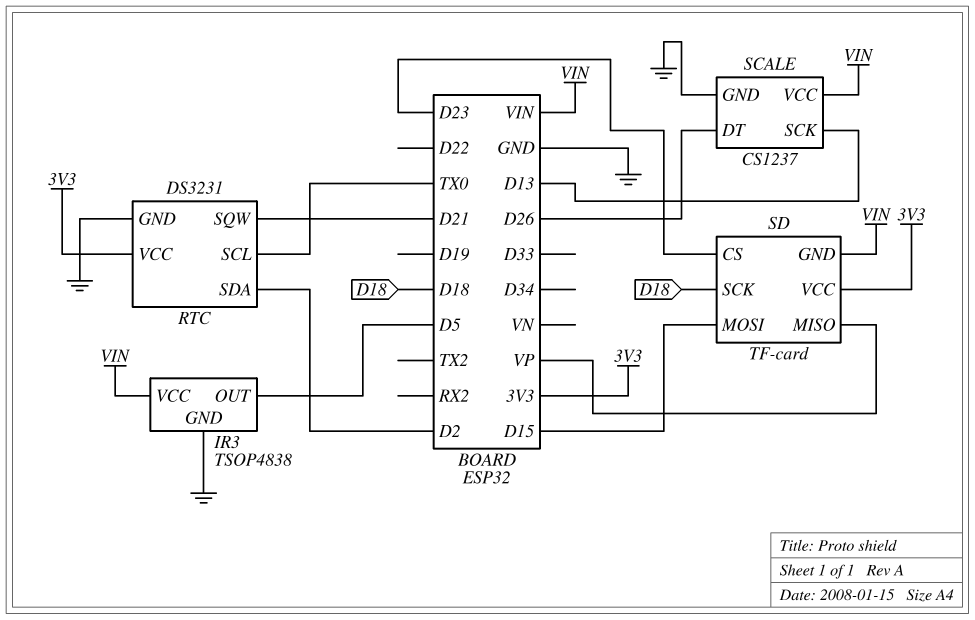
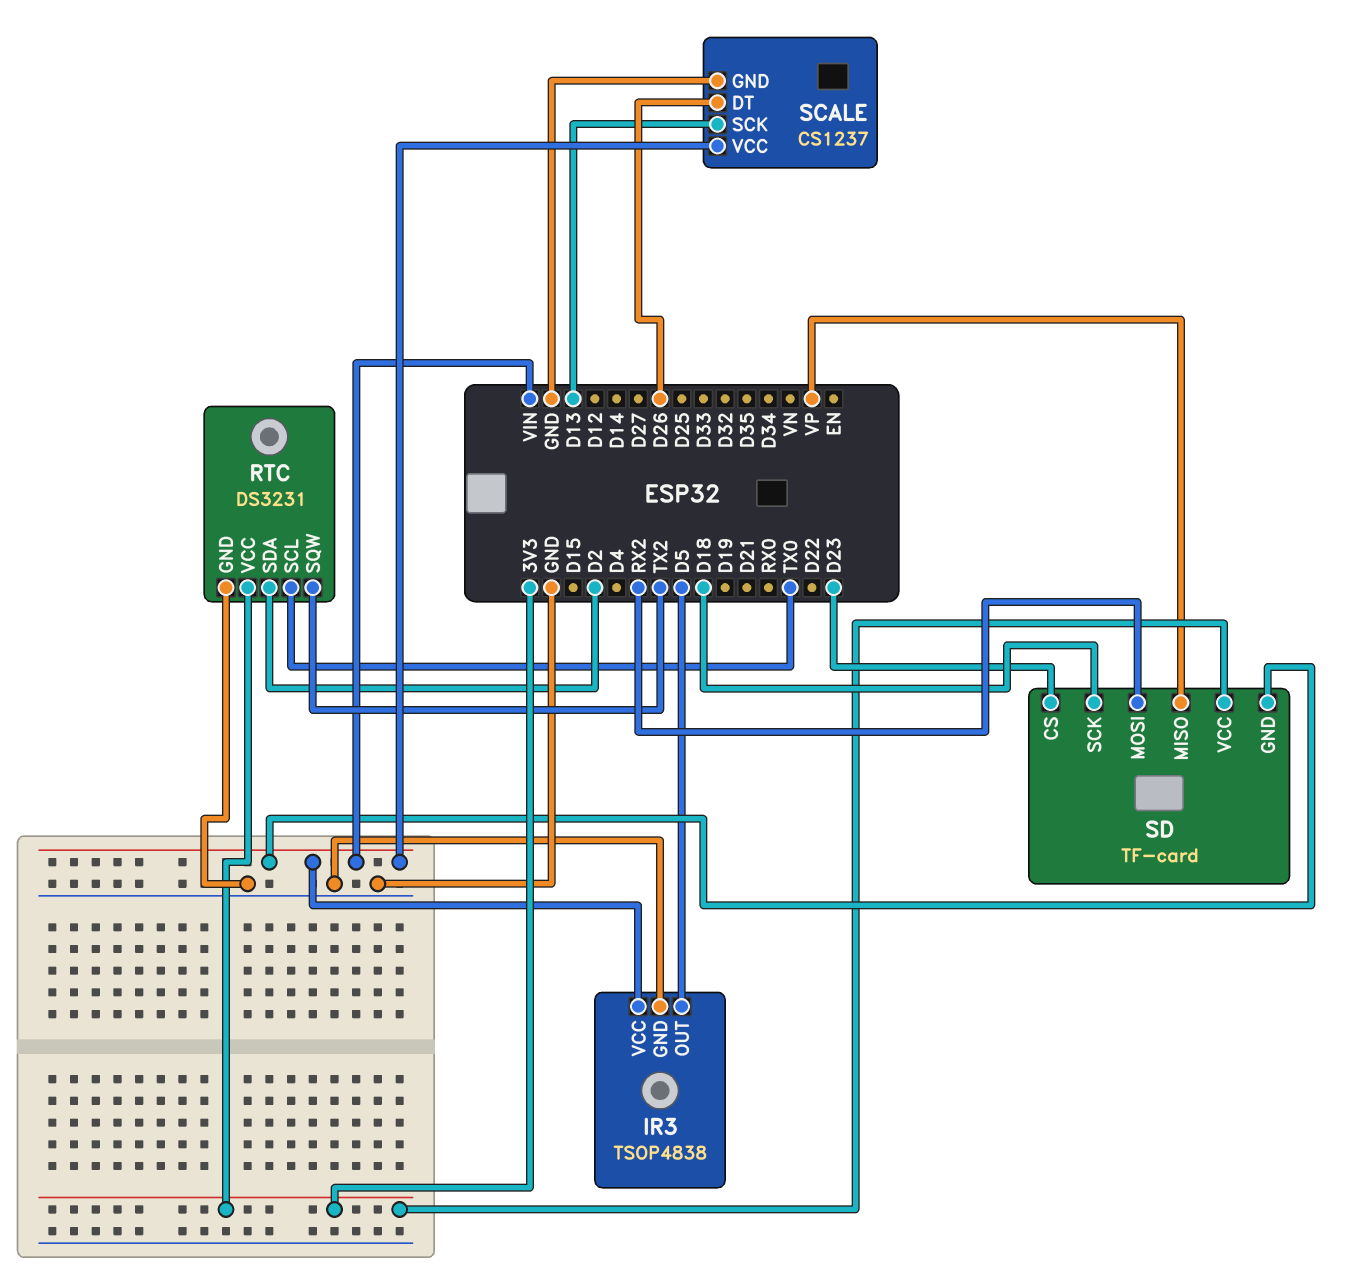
RTC pin SQW: D21 -> TX2
SD pin MOSI: D15 -> RX2

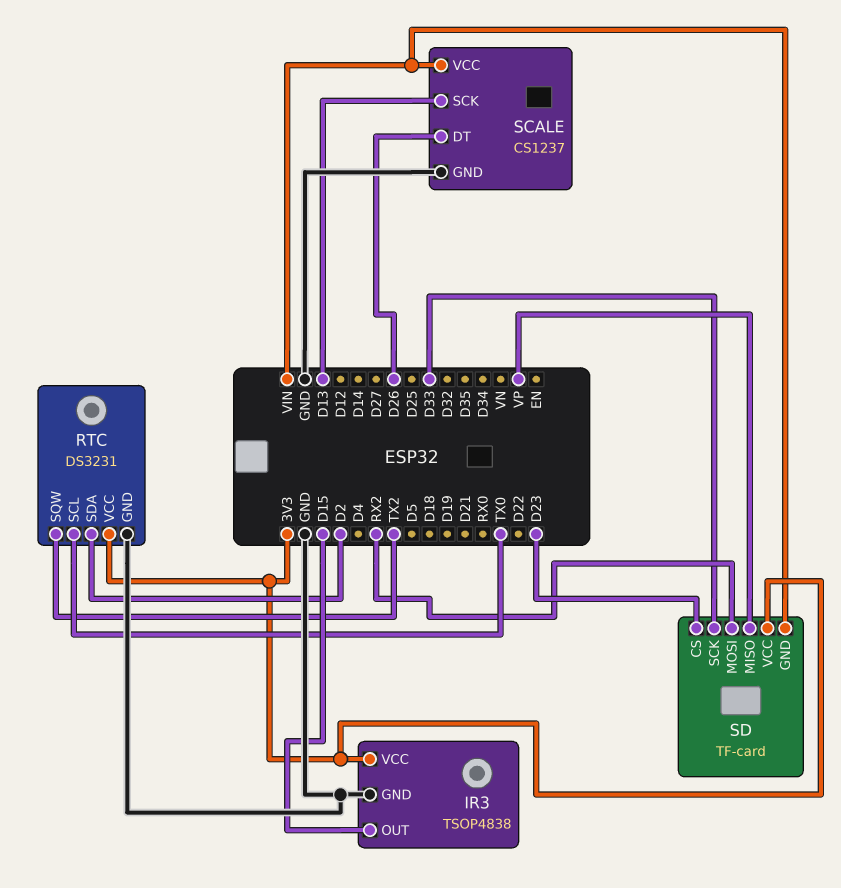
IR3 pin OUT: D5 -> D15
IR3 pin VCC: VIN -> 3V3
SD pin SCK: D18 -> D33

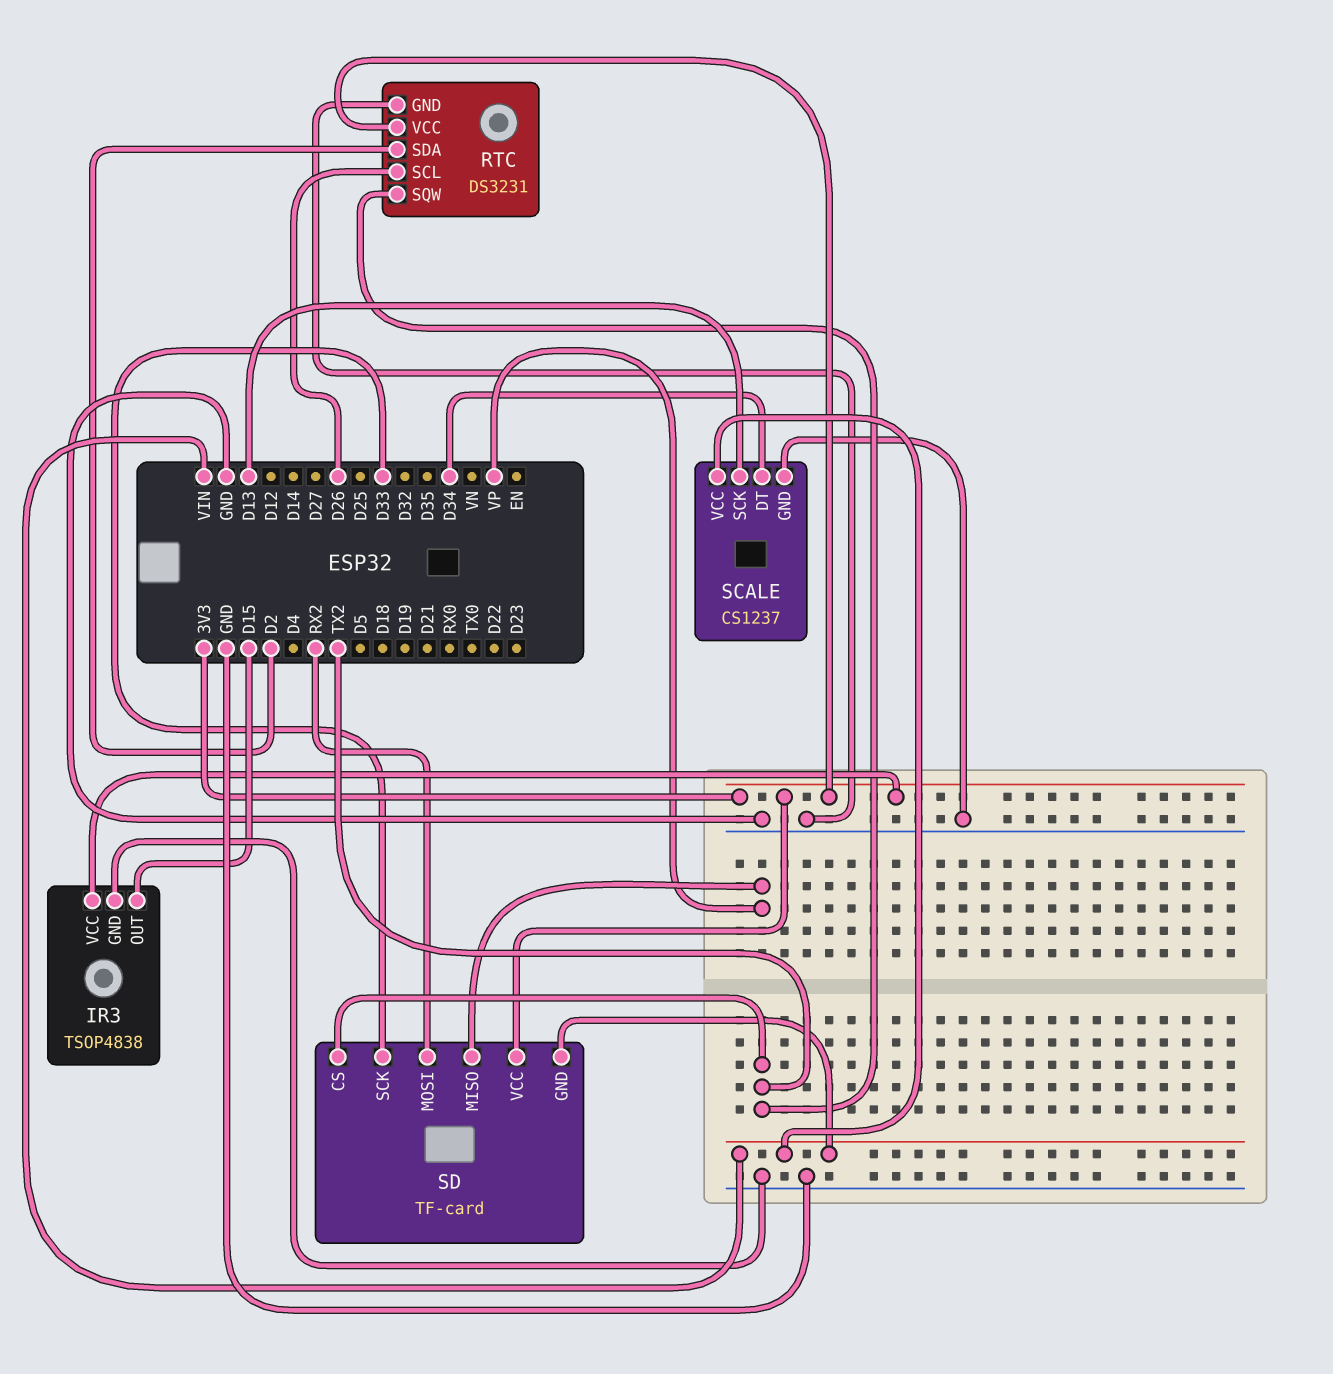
RTC pin SCL: TX0 -> D26
SCALE pin DT: D26 -> D34
SD pin CS: D23 -> TX2

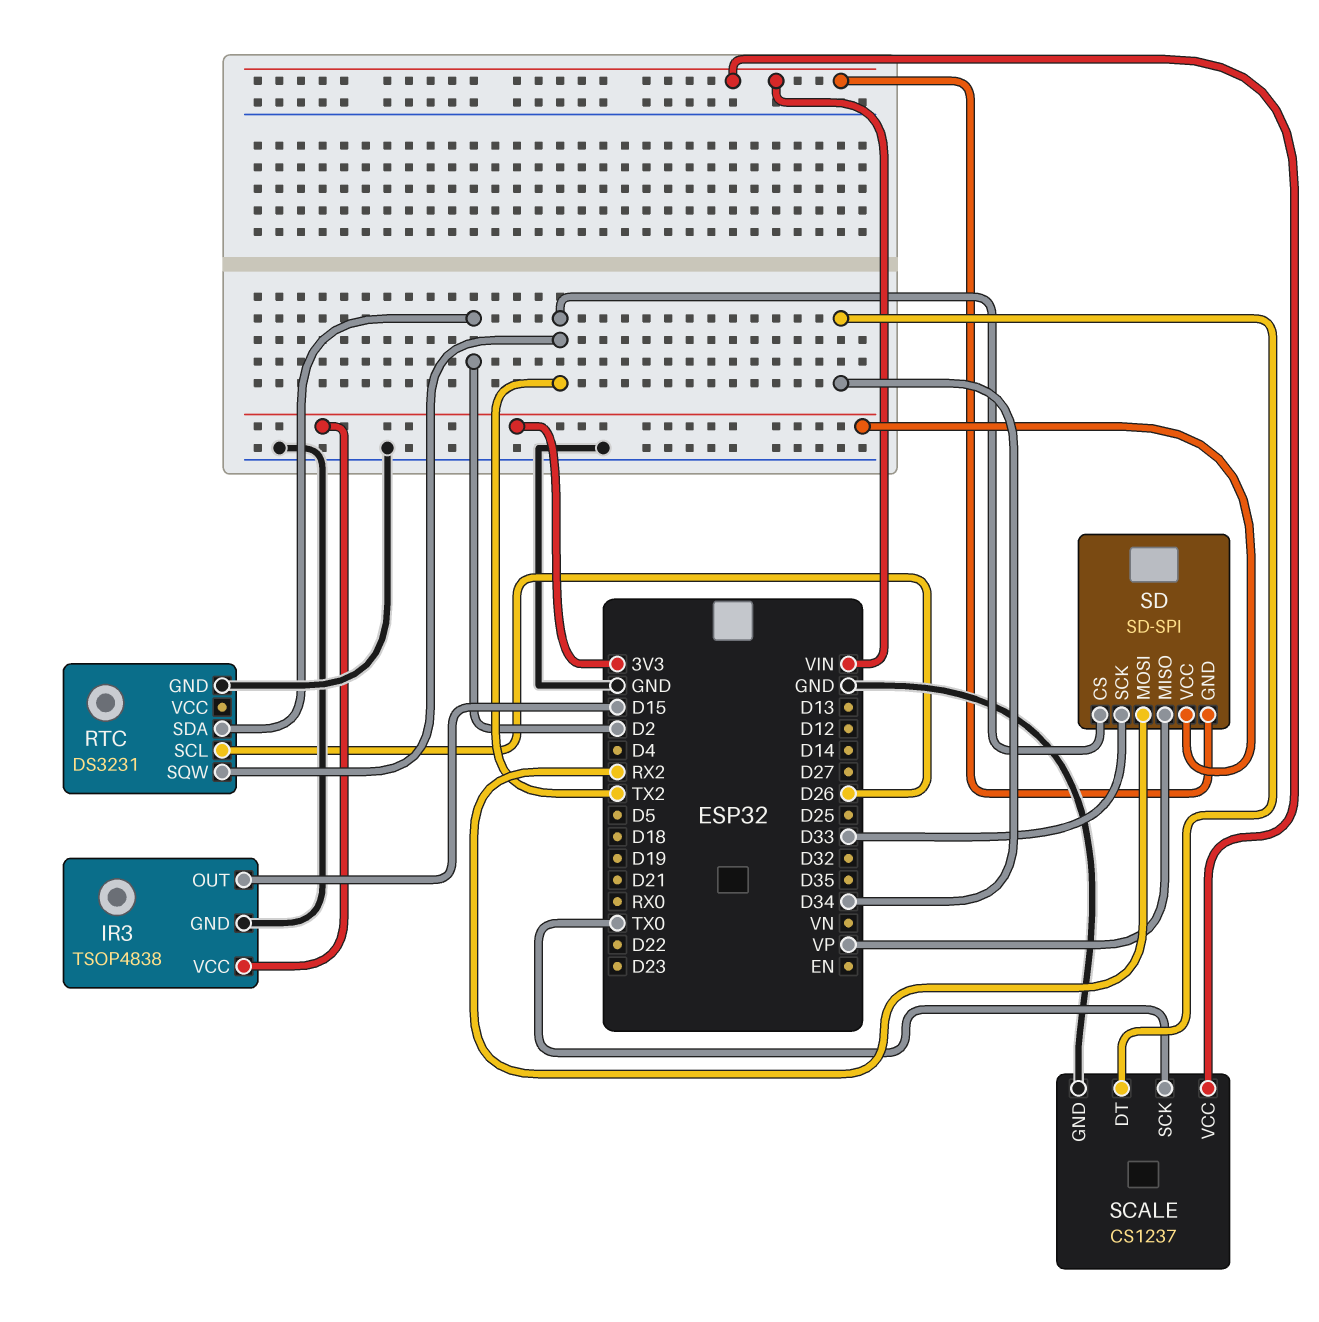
RTC pin VCC: 3V3 -> none
SCALE pin SCK: D13 -> TX0
SD: TF-card -> SD-SPI

